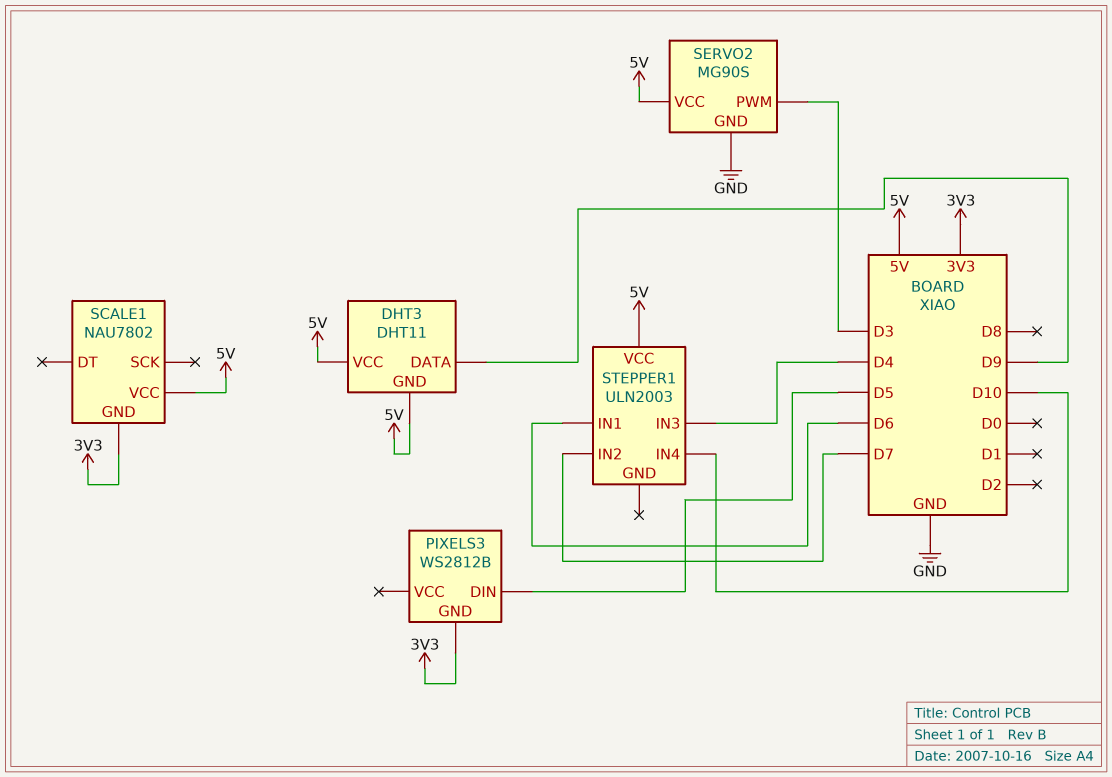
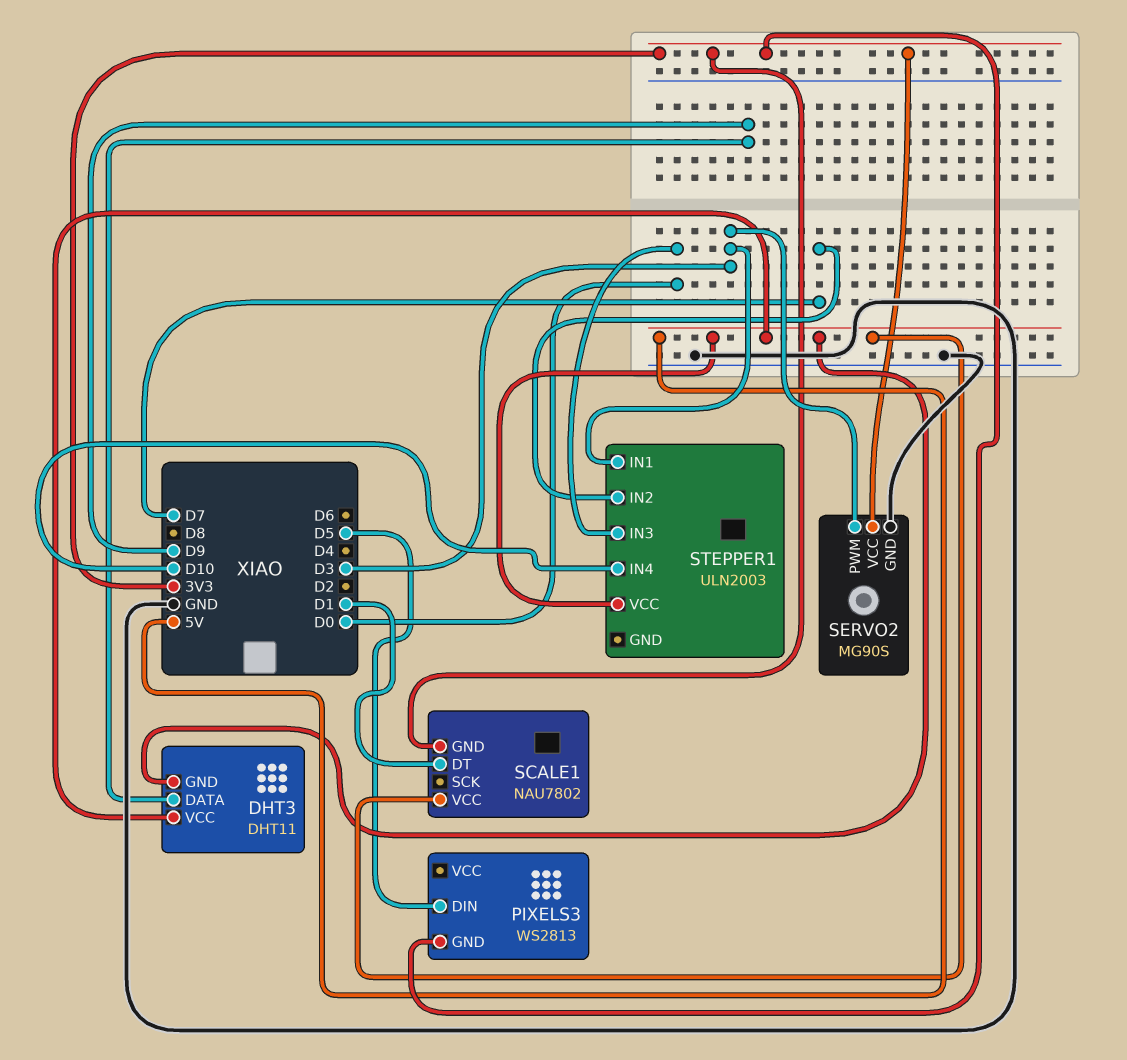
PIXELS3: WS2812B -> WS2813
SCALE1 pin DT: none -> D1
SERVO2 pin VCC: 5V -> 3V3
STEPPER1 pin IN1: D6 -> D3
STEPPER1 pin IN3: D4 -> D0

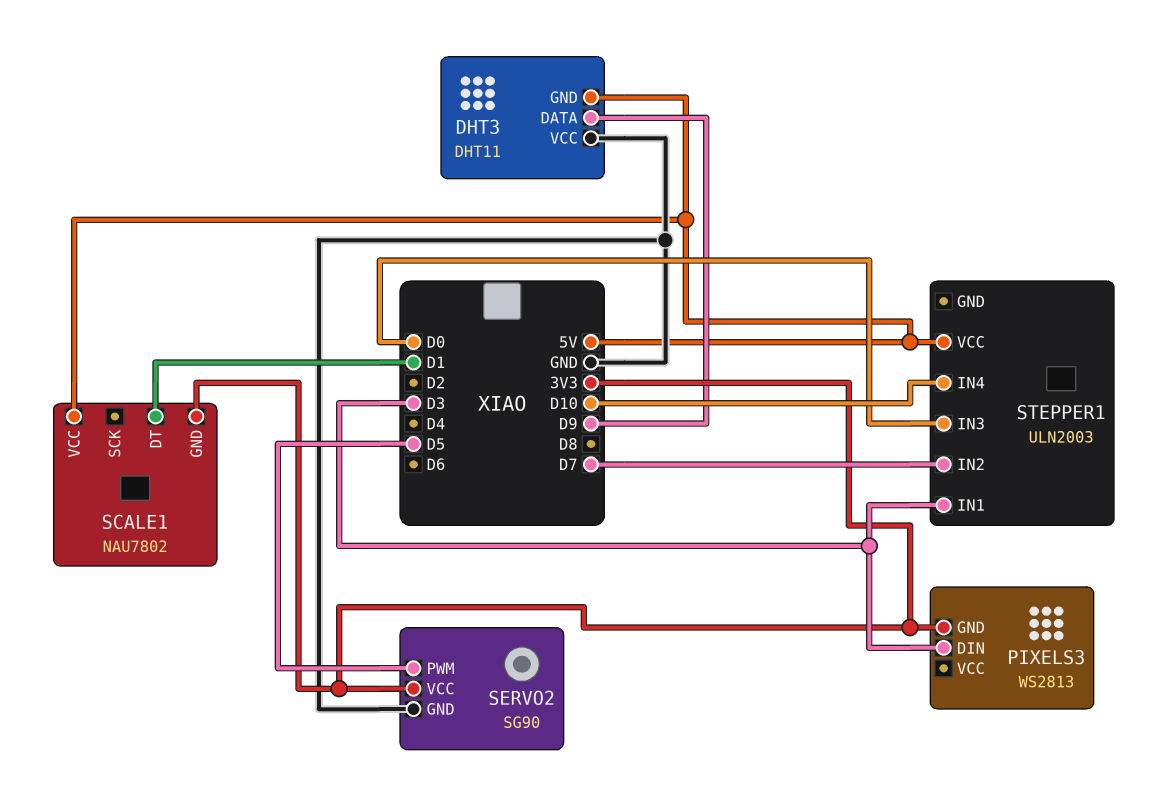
DHT3 pin VCC: 5V -> GND
PIXELS3 pin DIN: D5 -> D3
SERVO2: MG90S -> SG90
SERVO2 pin PWM: D3 -> D5

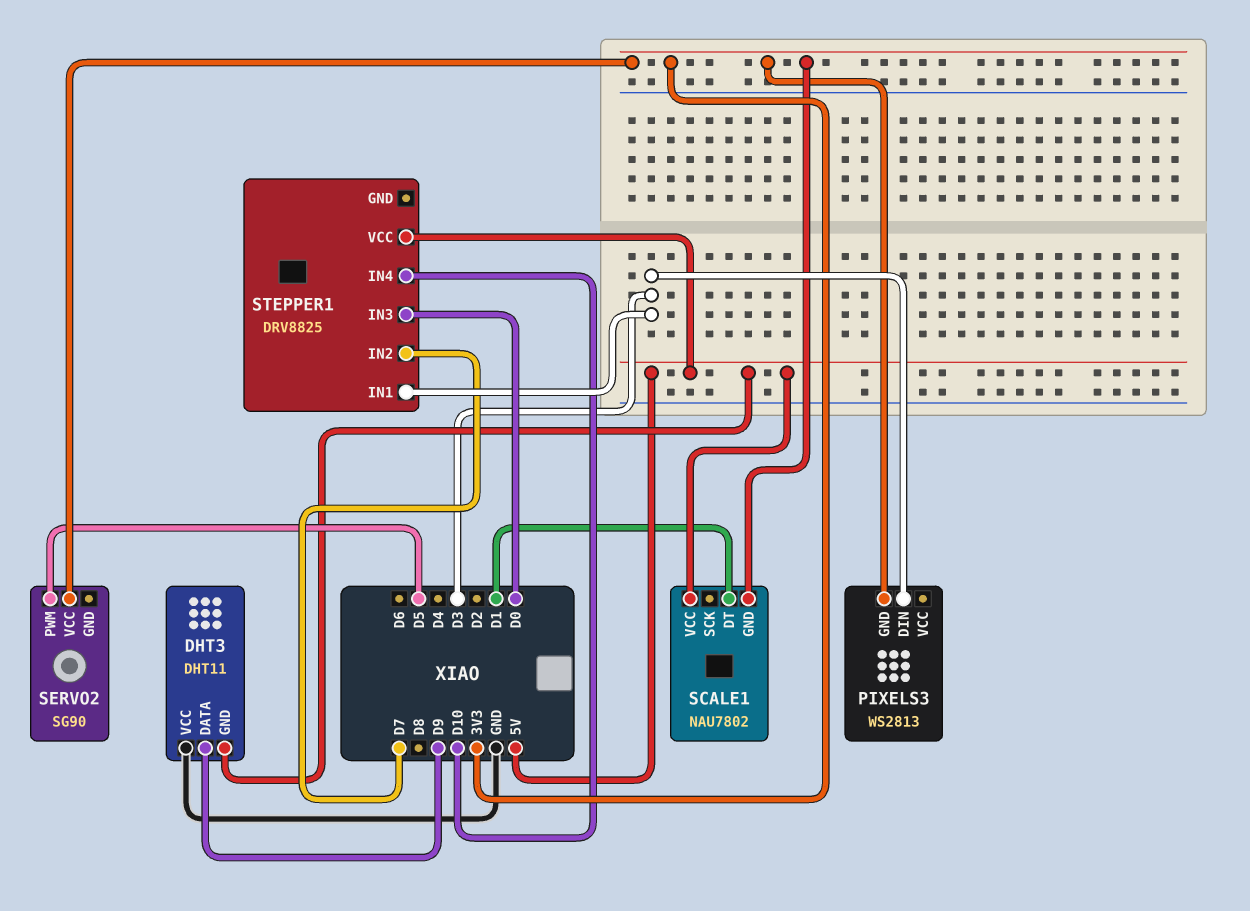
SERVO2 pin GND: GND -> none
STEPPER1: ULN2003 -> DRV8825

